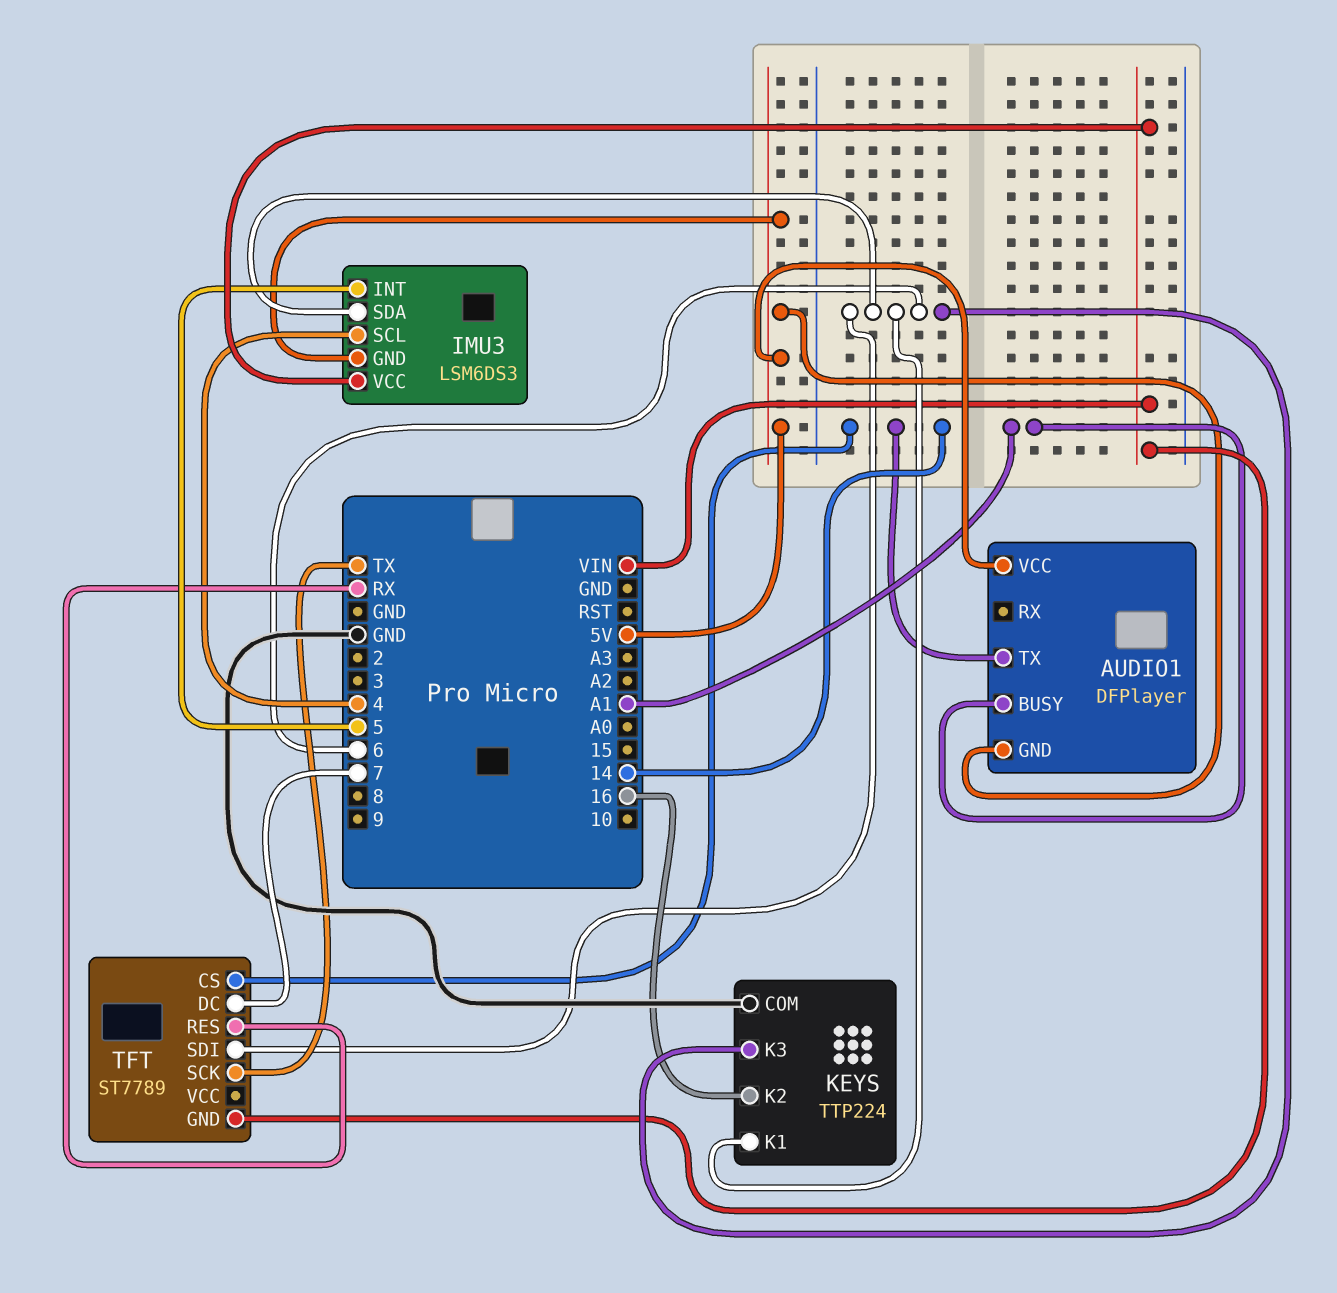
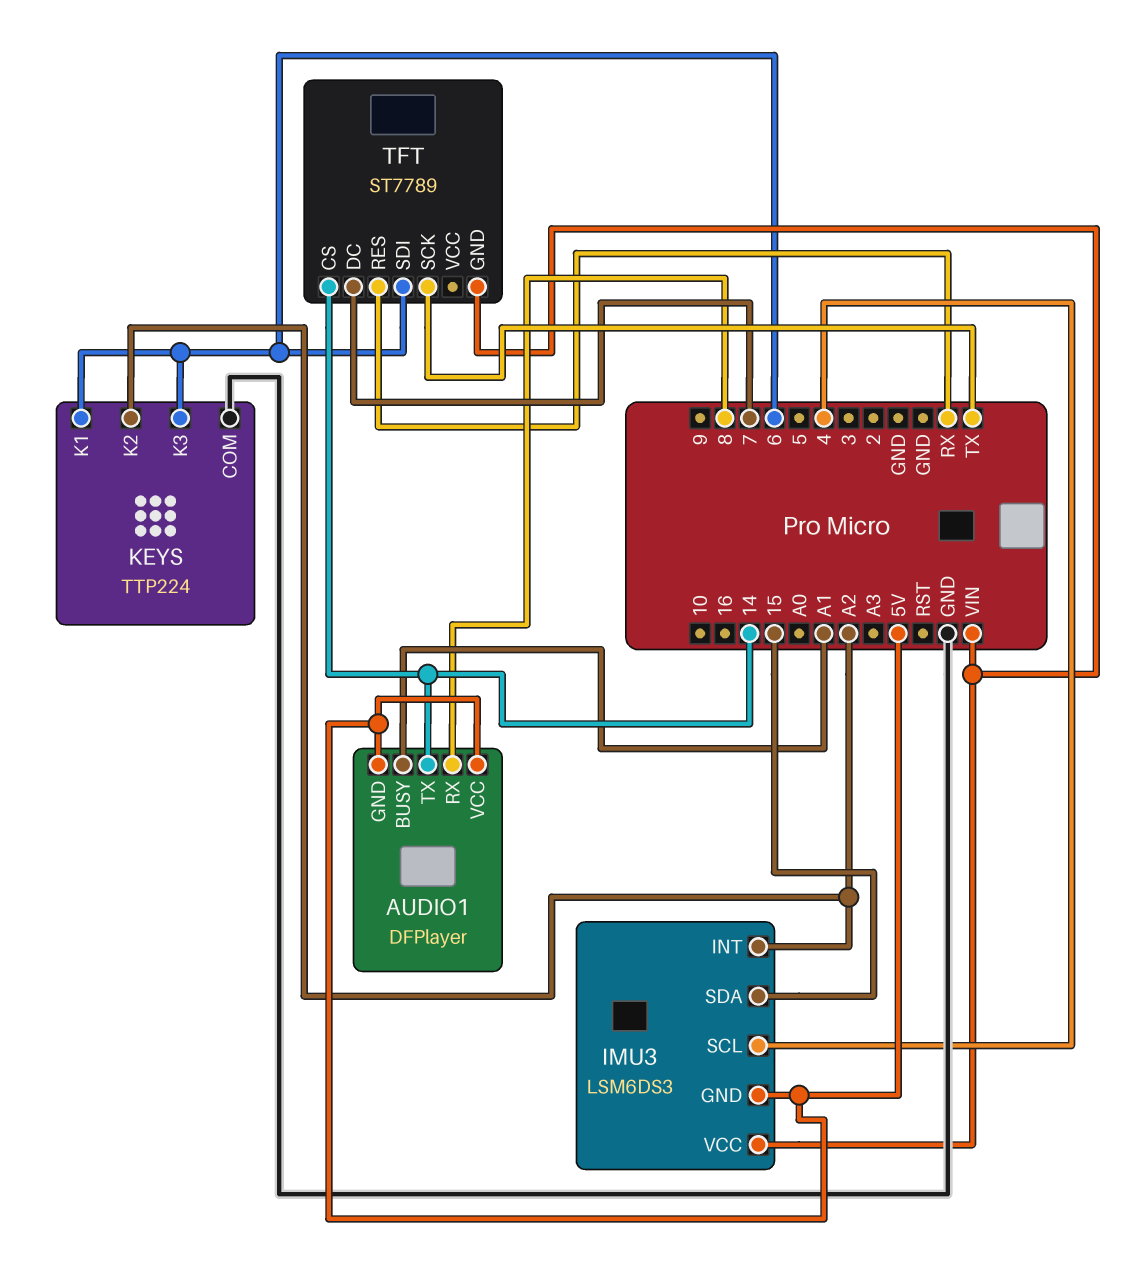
AUDIO1 pin RX: none -> 8
IMU3 pin INT: 5 -> A2
IMU3 pin SDA: 6 -> 15
KEYS pin K2: 16 -> A2

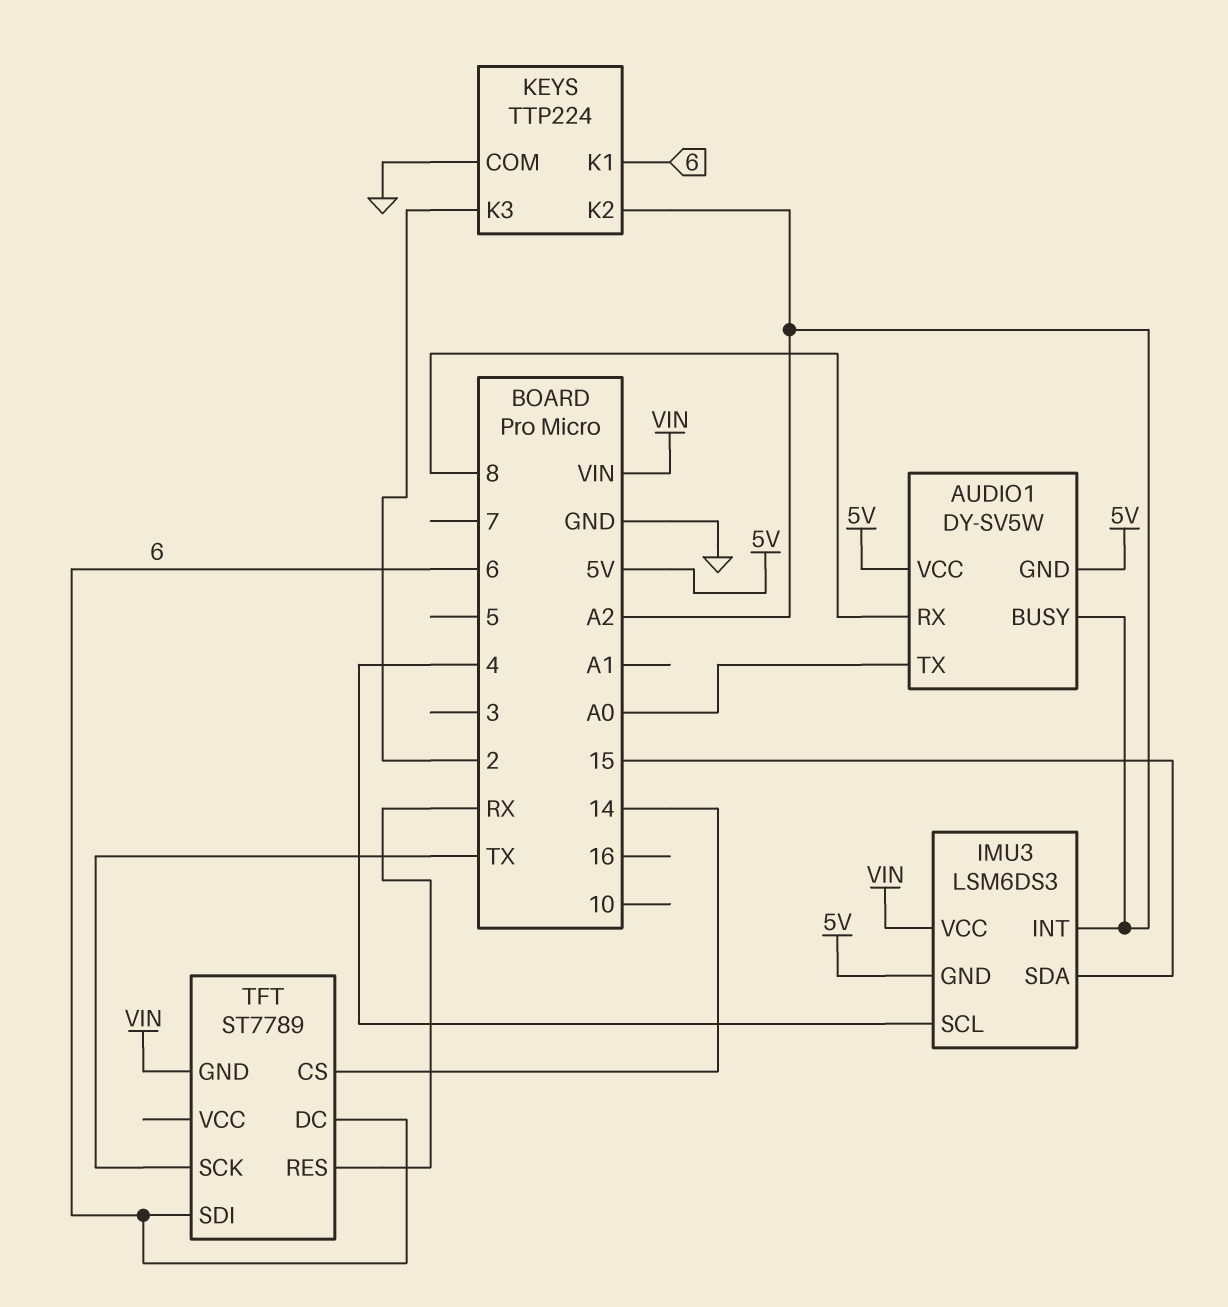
AUDIO1: DFPlayer -> DY-SV5W
AUDIO1 pin BUSY: A1 -> A2
AUDIO1 pin TX: 14 -> A0
KEYS pin K3: 6 -> 2
TFT pin DC: 7 -> 6

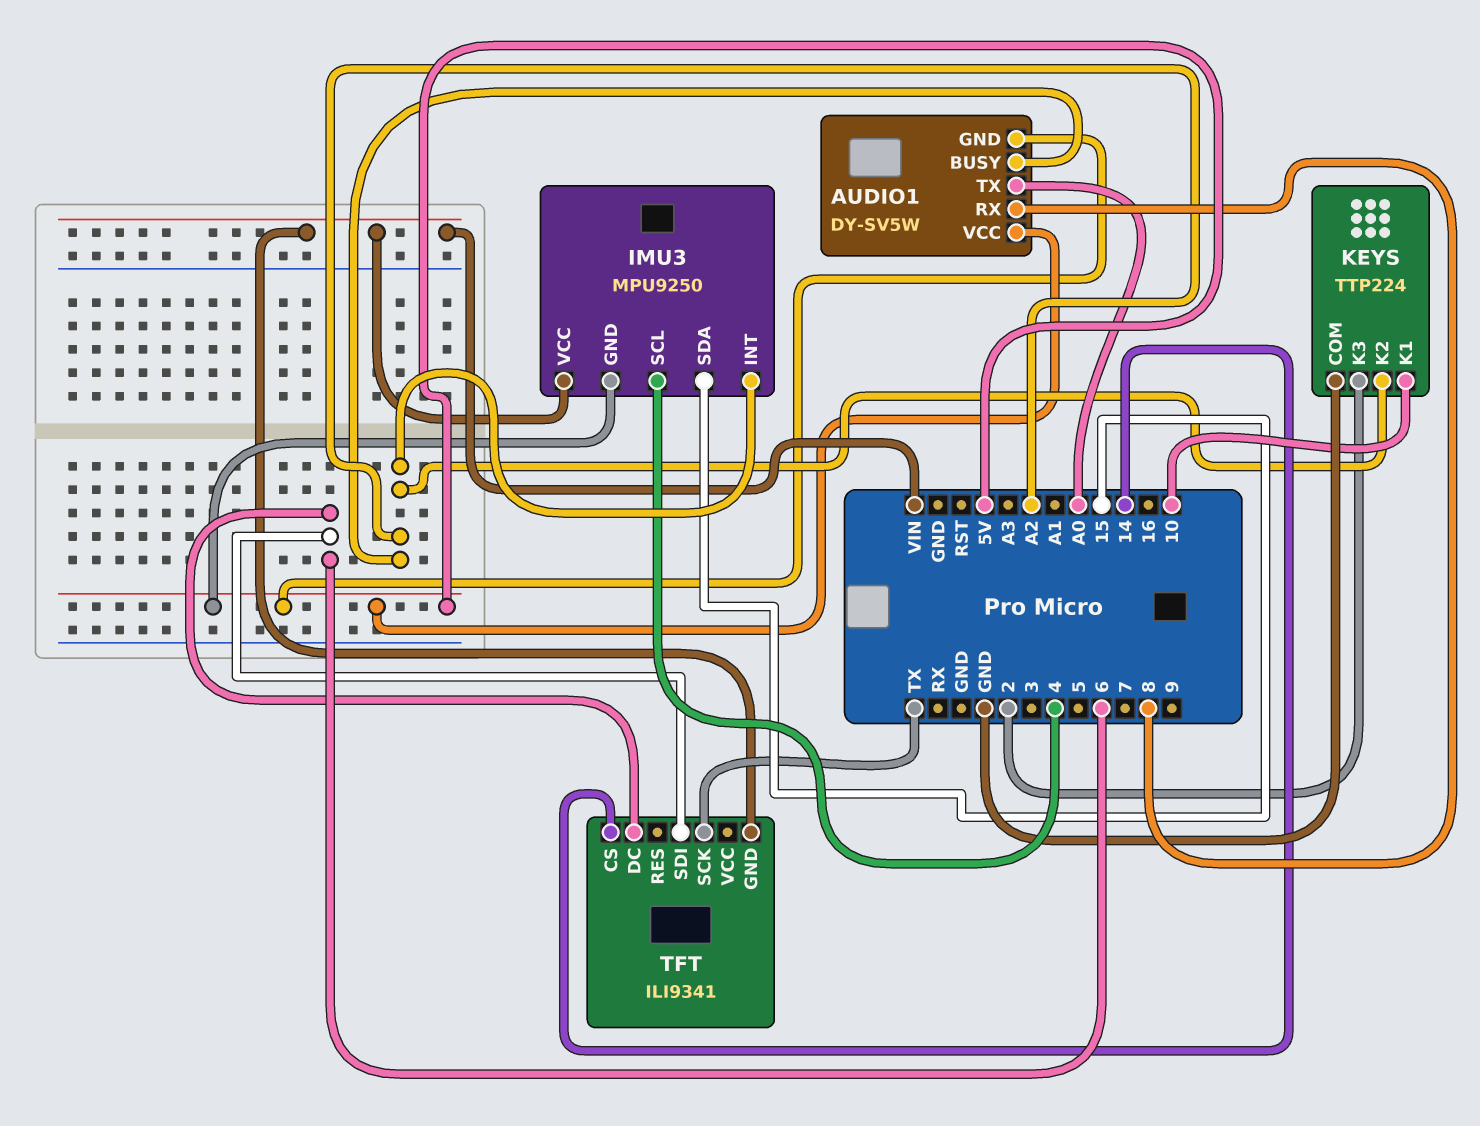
IMU3: LSM6DS3 -> MPU9250
KEYS pin K1: 6 -> 10
TFT: ST7789 -> ILI9341
TFT pin RES: RX -> none

